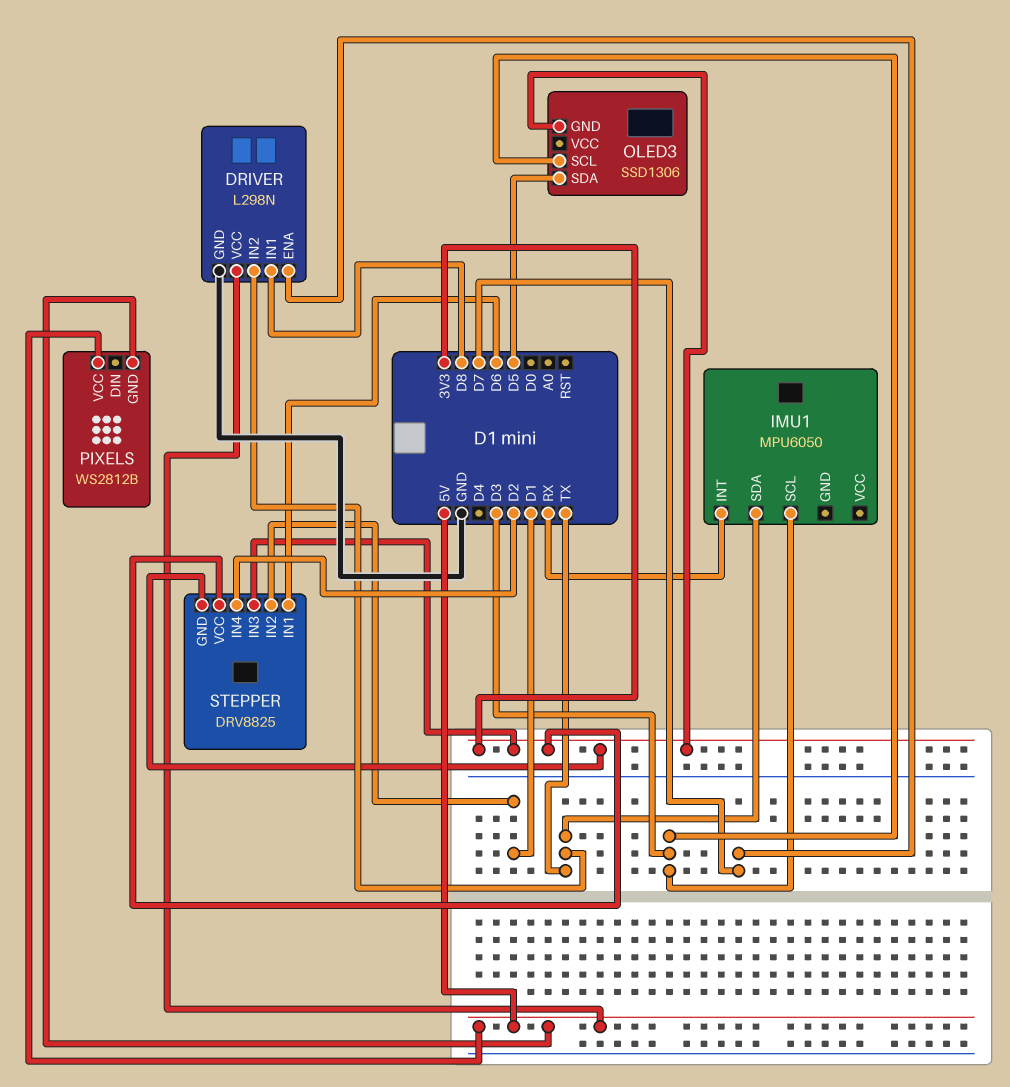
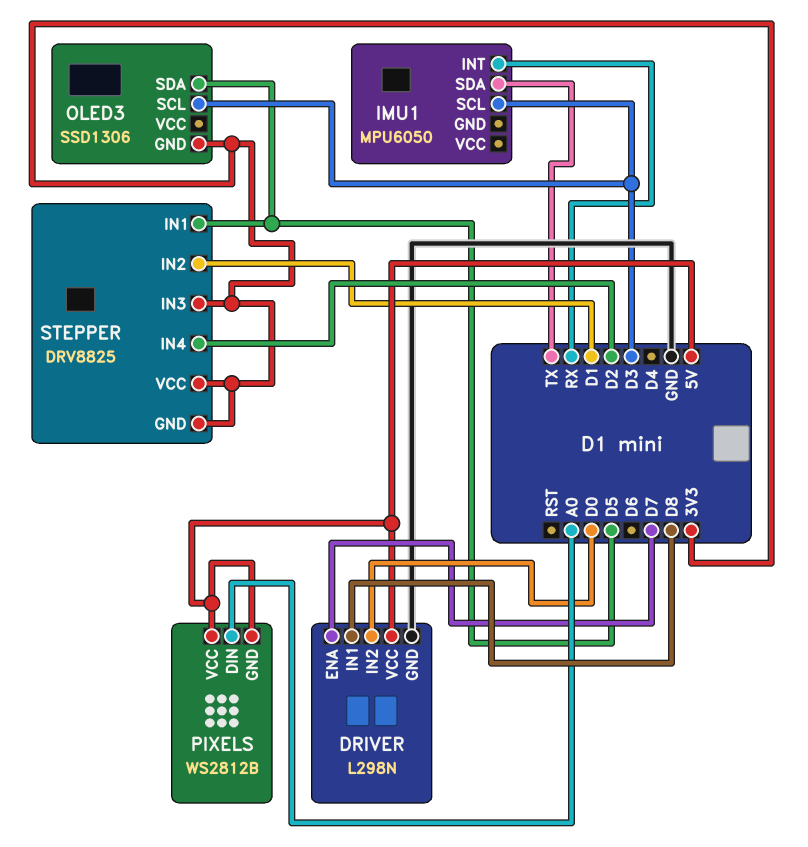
DRIVER pin IN2: TX -> D0
PIXELS pin DIN: none -> A0
STEPPER pin IN1: D6 -> D5

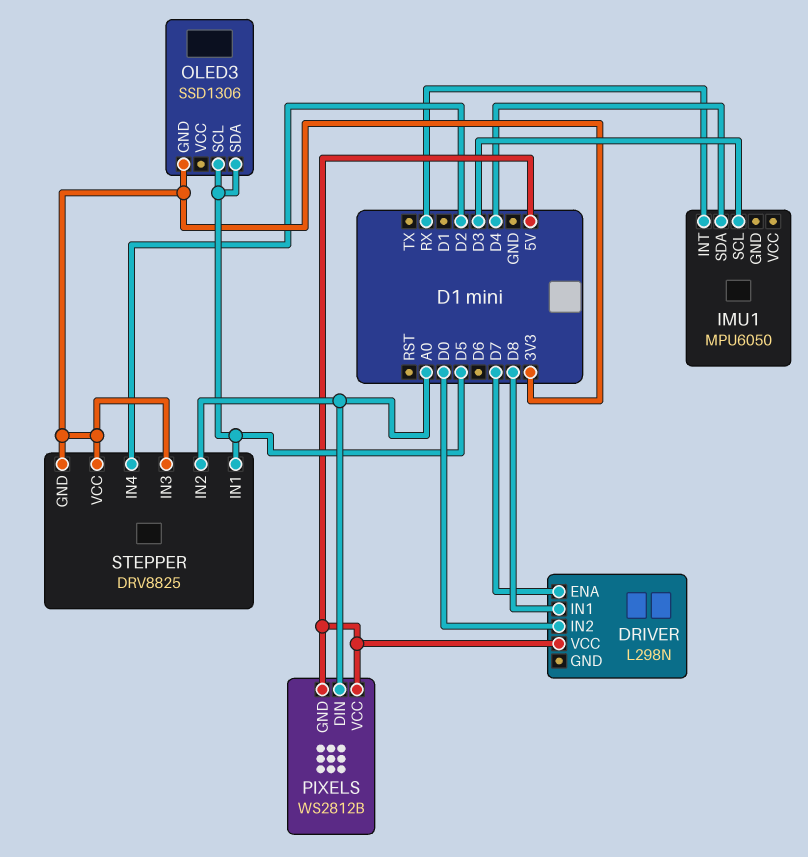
DRIVER pin GND: GND -> none
IMU1 pin SDA: TX -> D4
OLED3 pin SCL: D3 -> D5
STEPPER pin IN2: D1 -> A0

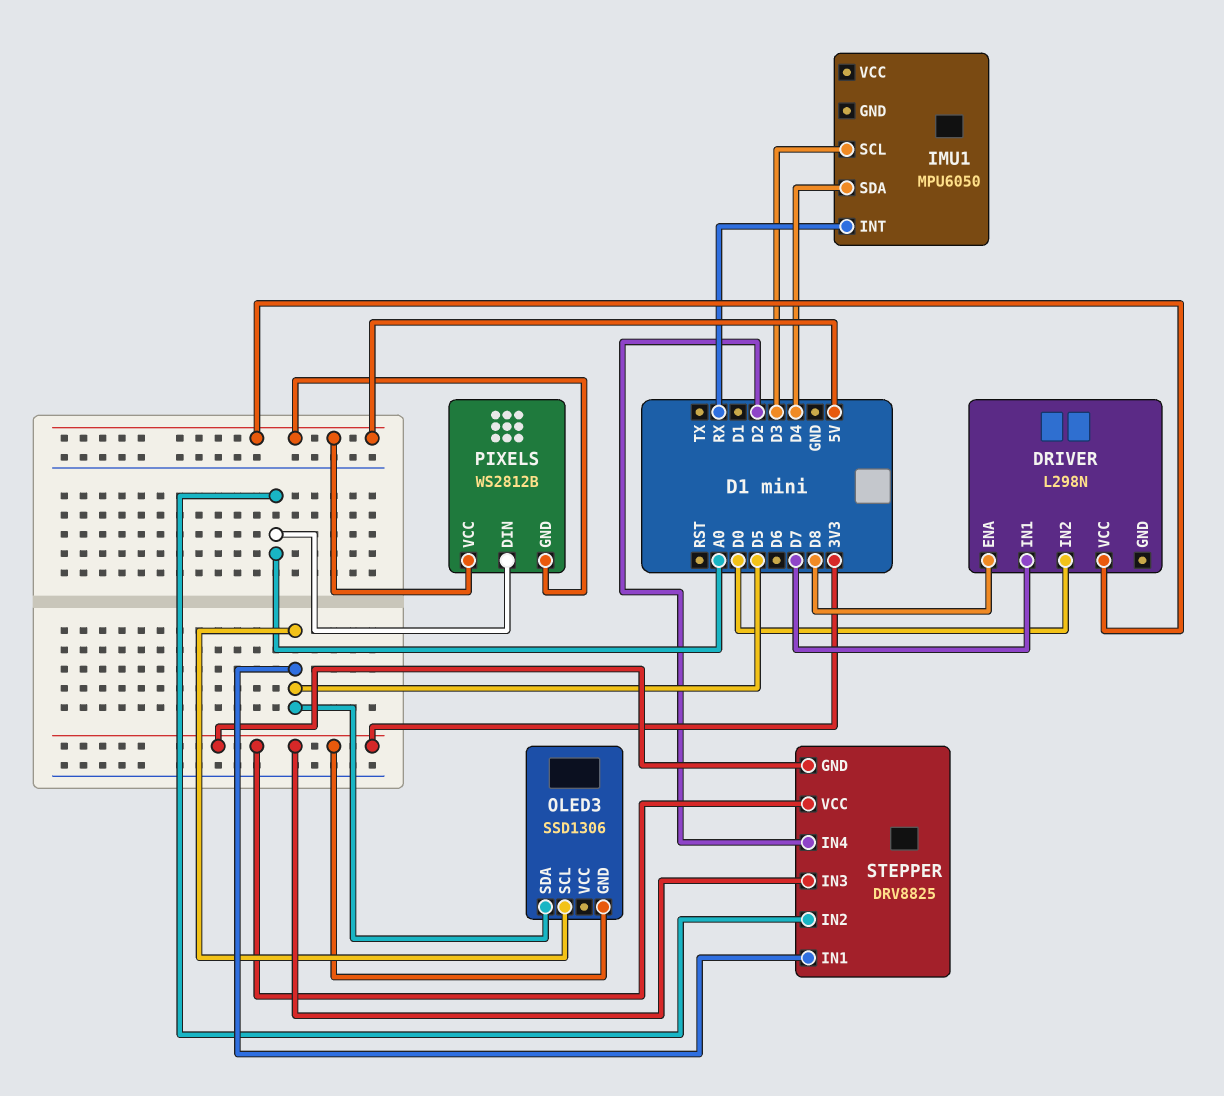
DRIVER pin ENA: D7 -> D8
DRIVER pin IN1: D8 -> D7

